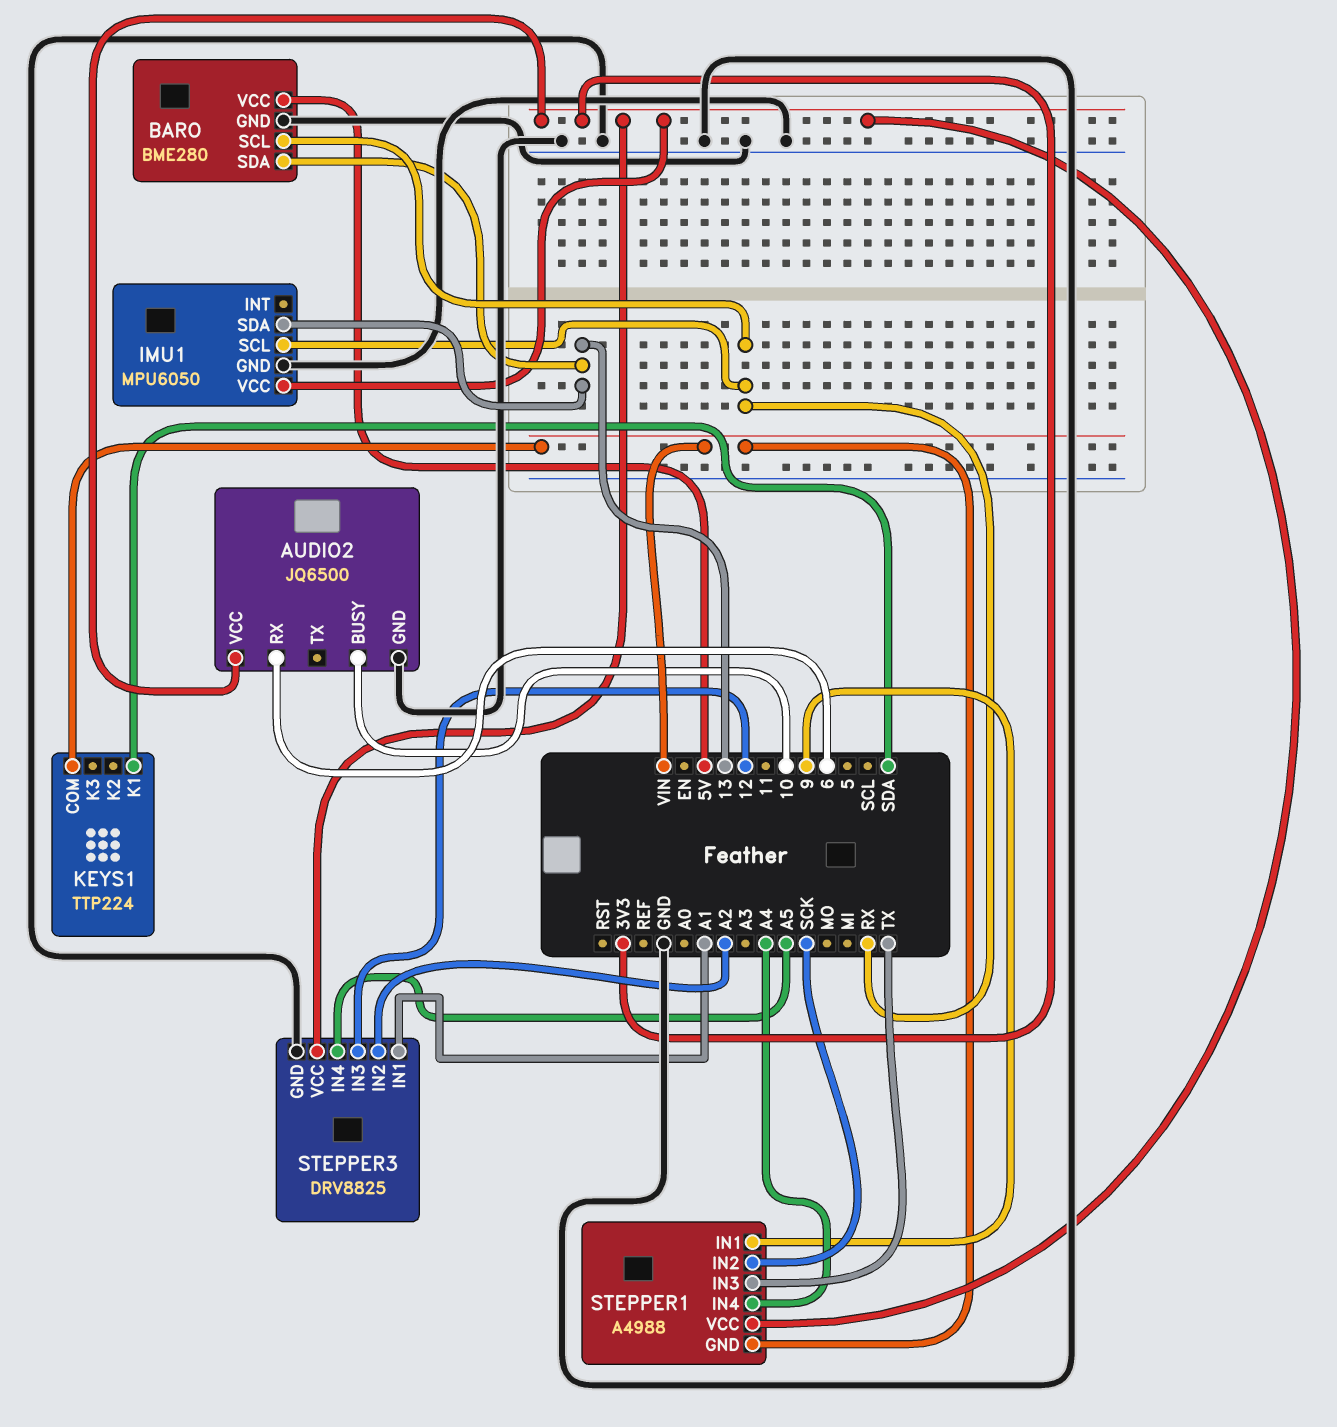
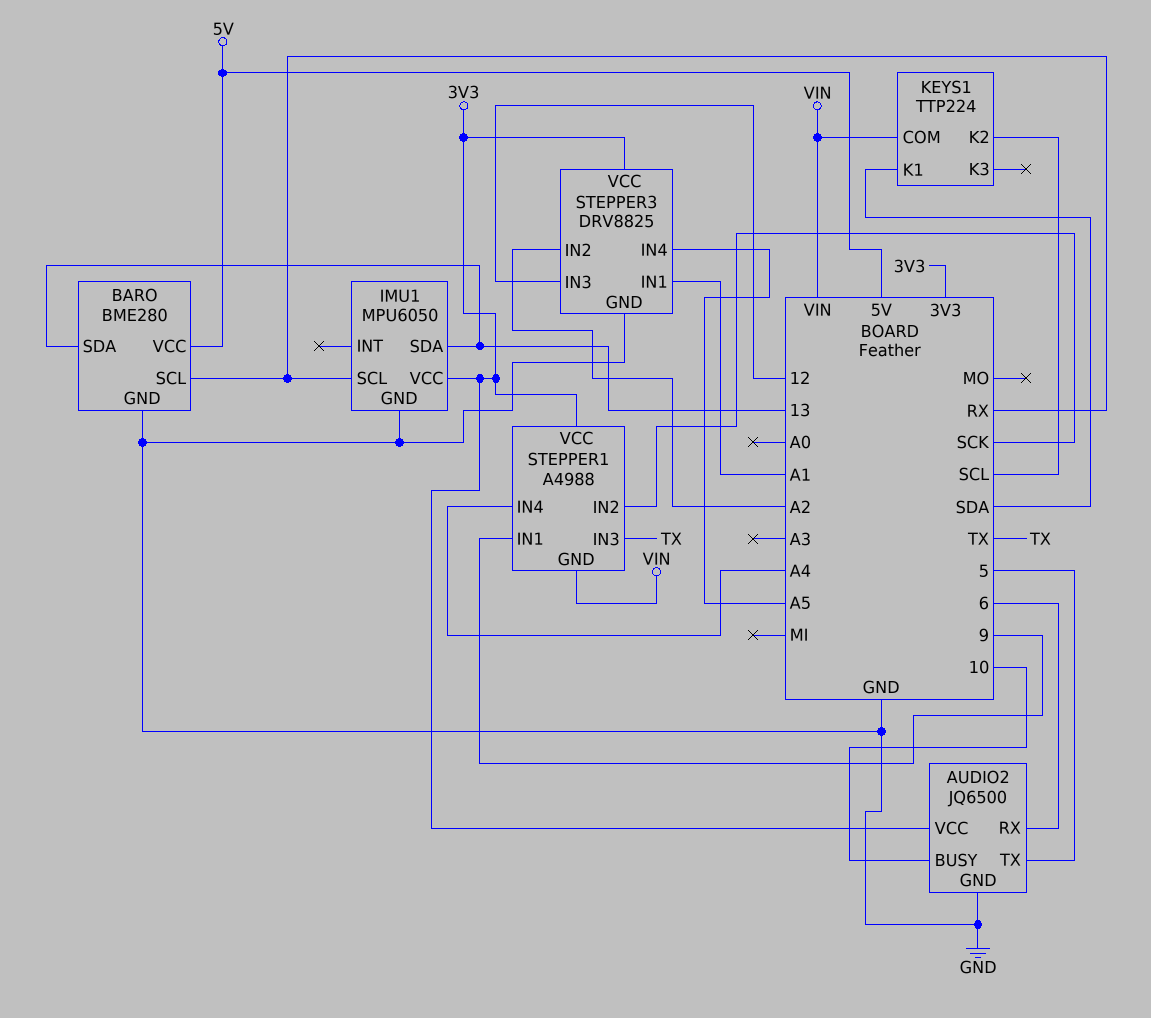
AUDIO2 pin TX: none -> 5
KEYS1 pin K2: none -> SCL

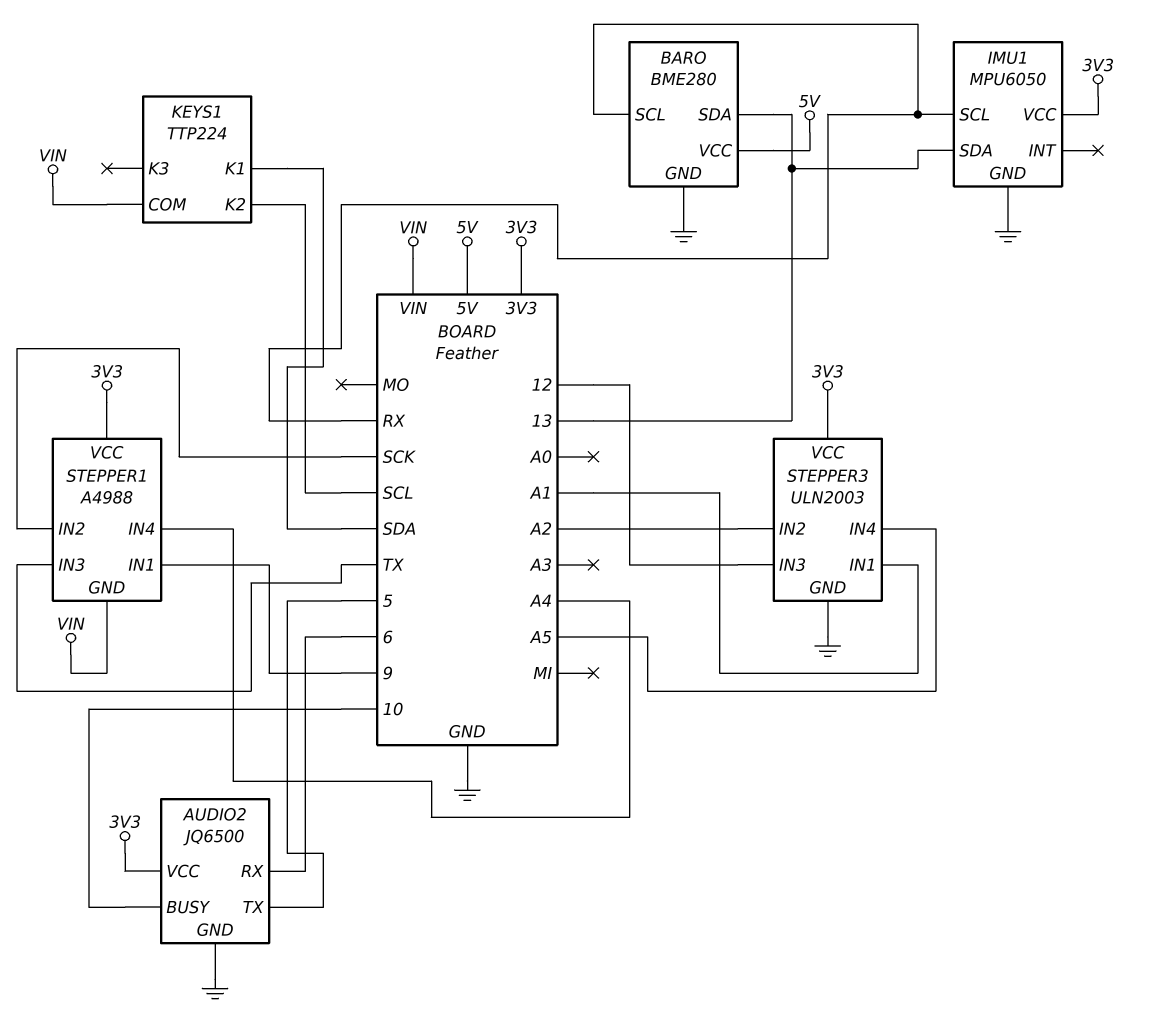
STEPPER3: DRV8825 -> ULN2003

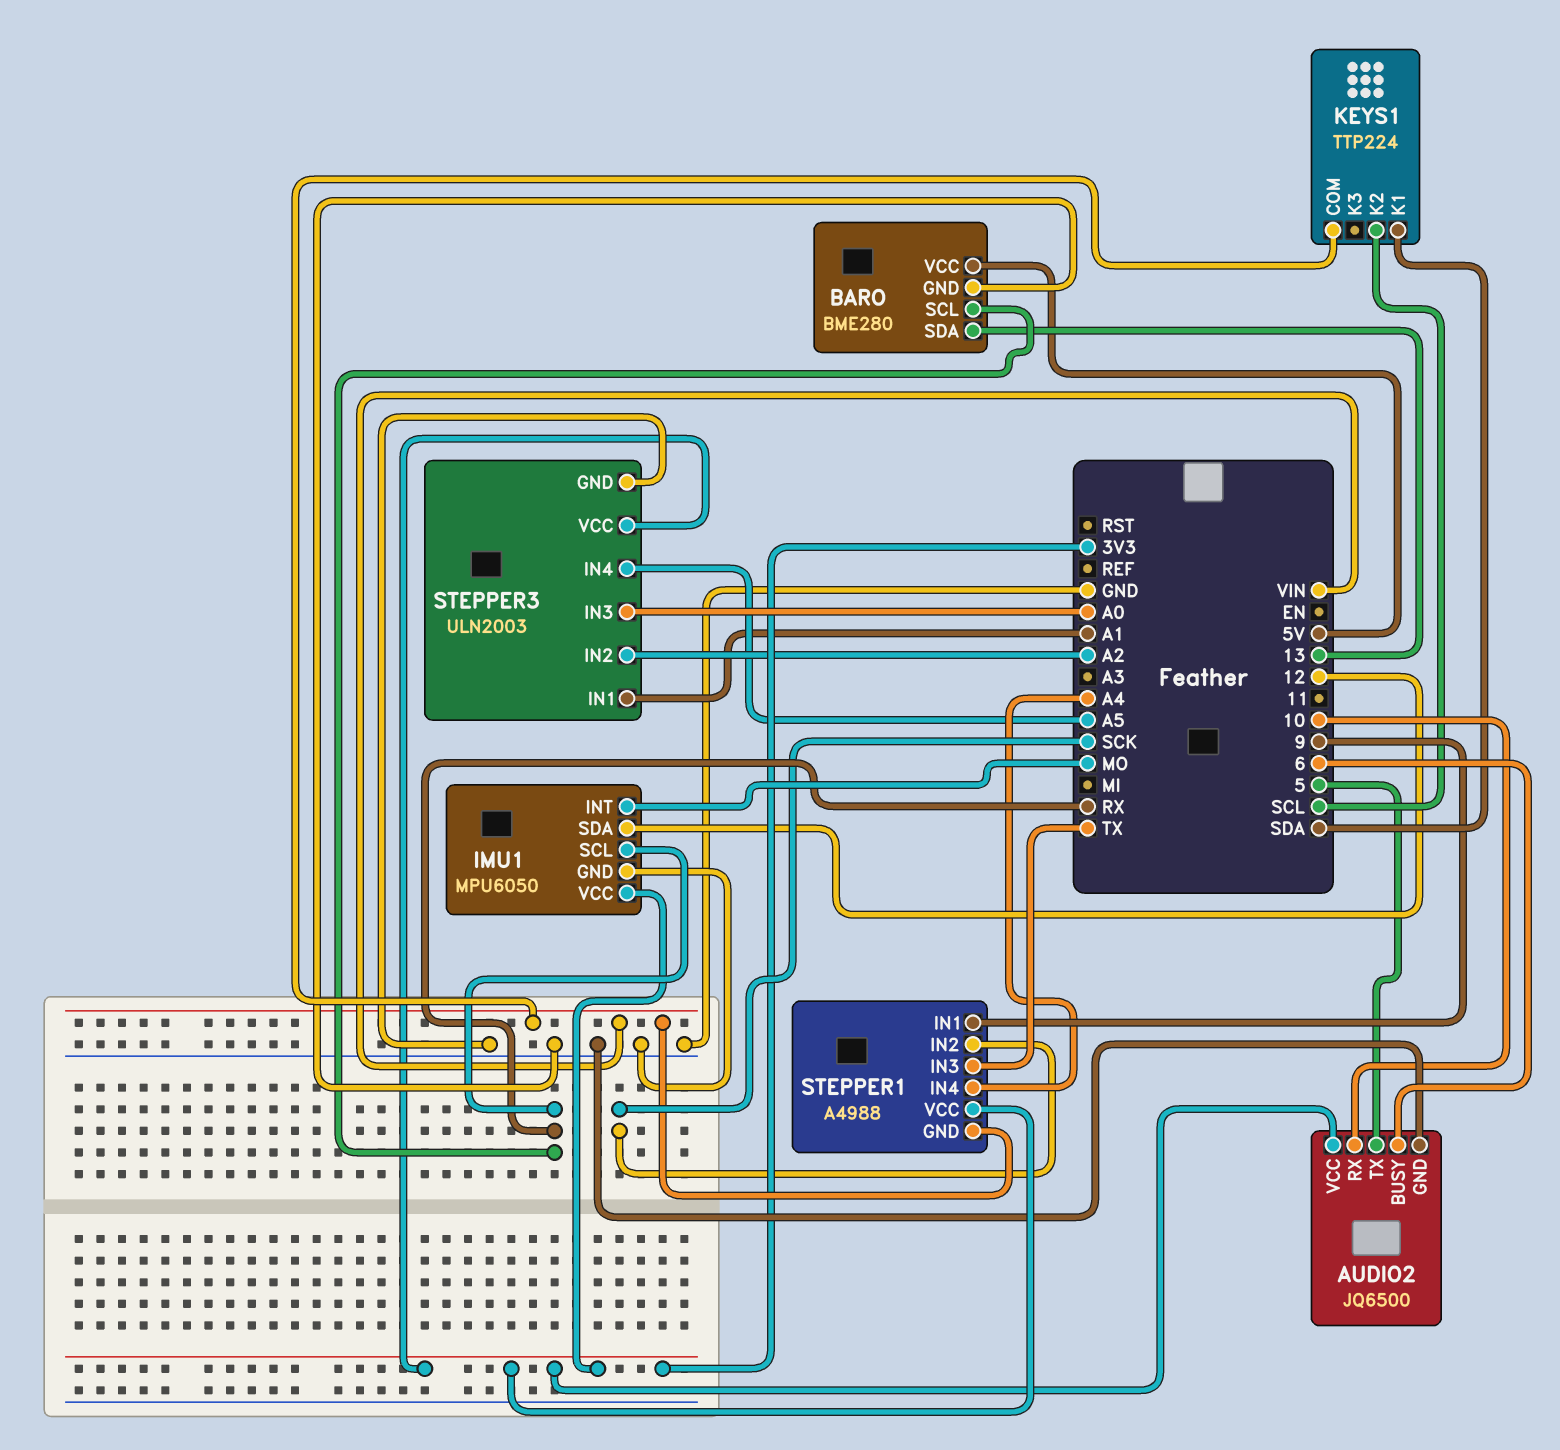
AUDIO2 pin BUSY: 10 -> 6
AUDIO2 pin RX: 6 -> 10
IMU1 pin INT: none -> MO
IMU1 pin SDA: 13 -> 12
STEPPER3 pin IN3: 12 -> A0

